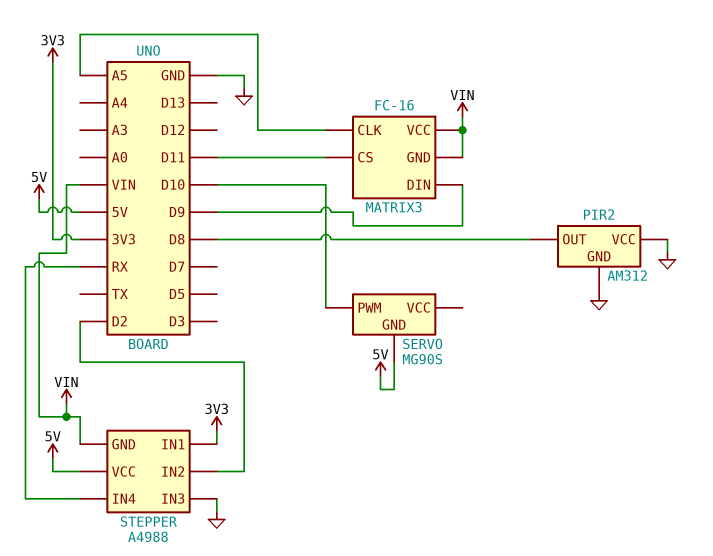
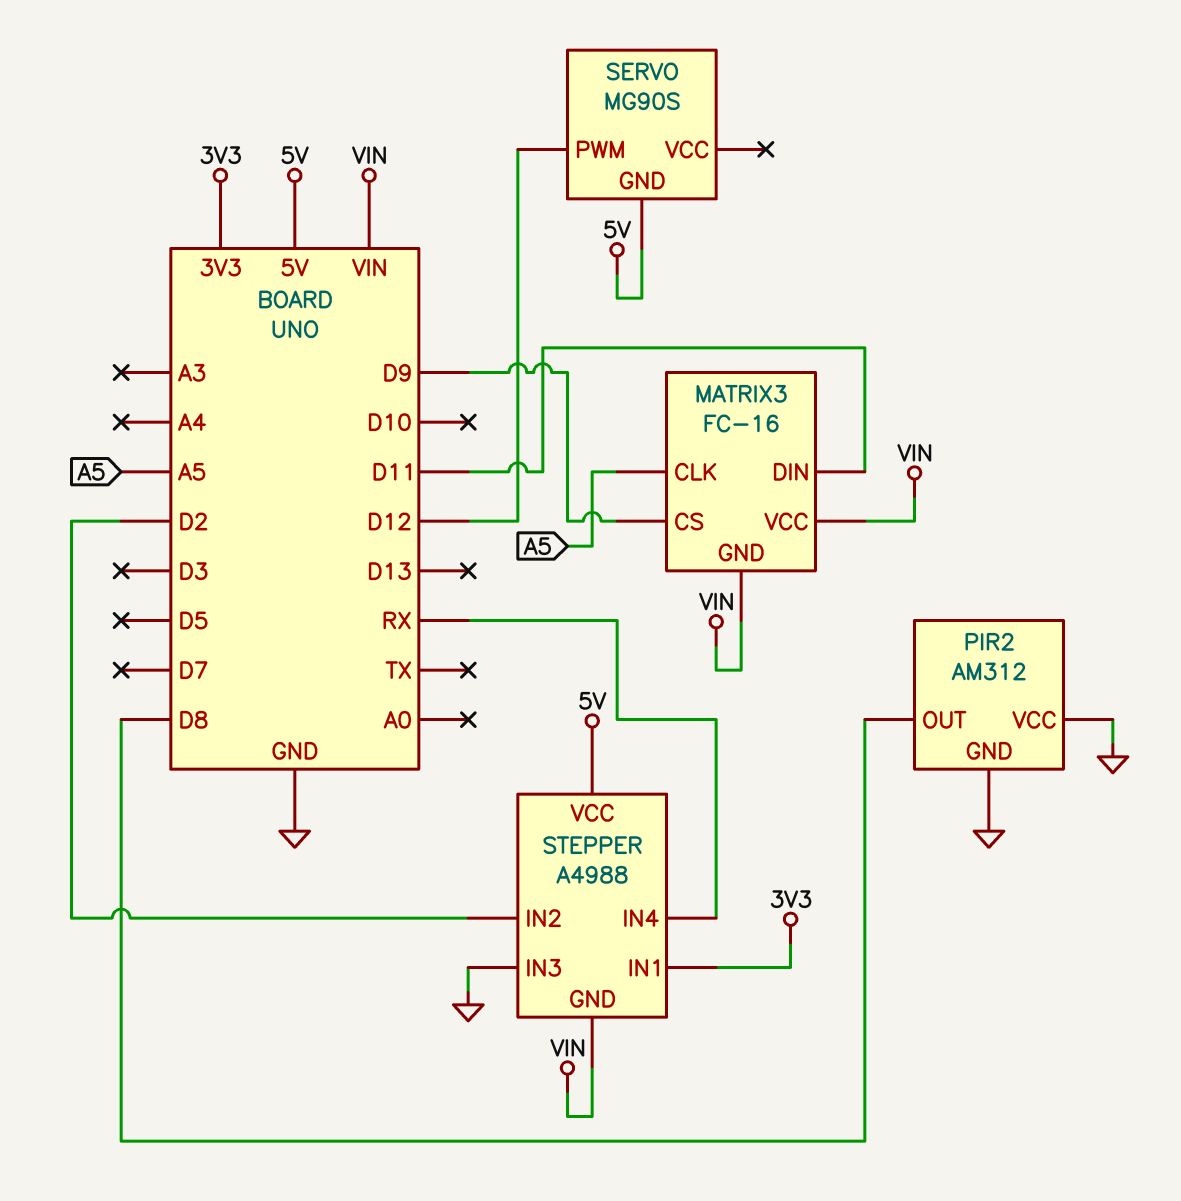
MATRIX3 pin CS: D11 -> D9
MATRIX3 pin DIN: D9 -> D11
SERVO pin PWM: D10 -> D12

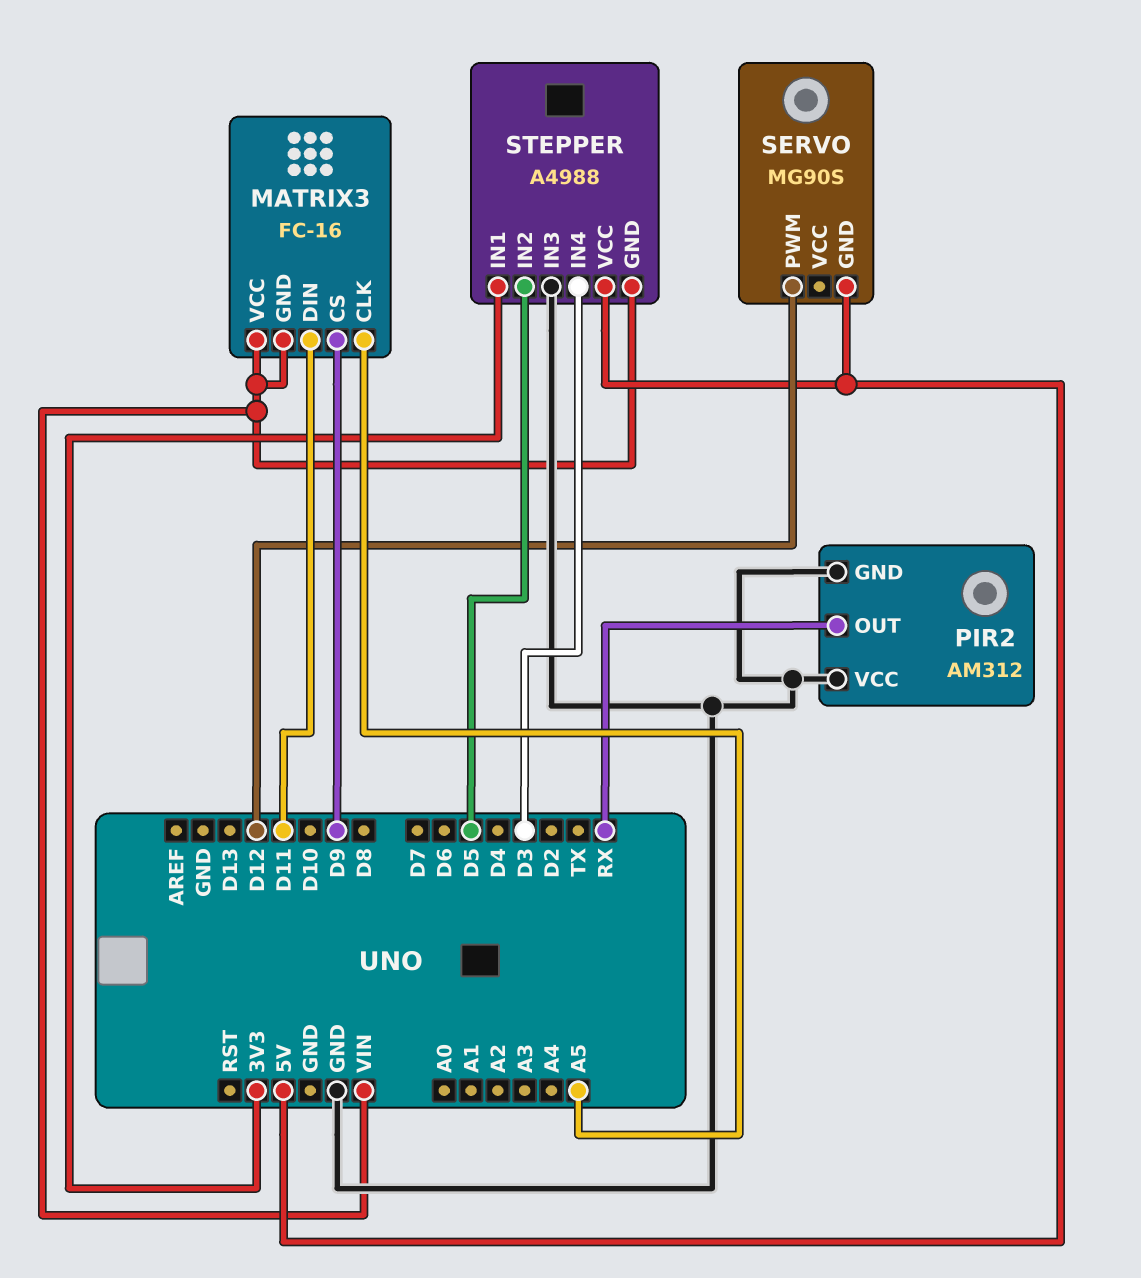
PIR2 pin OUT: D8 -> RX
STEPPER pin IN2: D2 -> D5
STEPPER pin IN4: RX -> D3

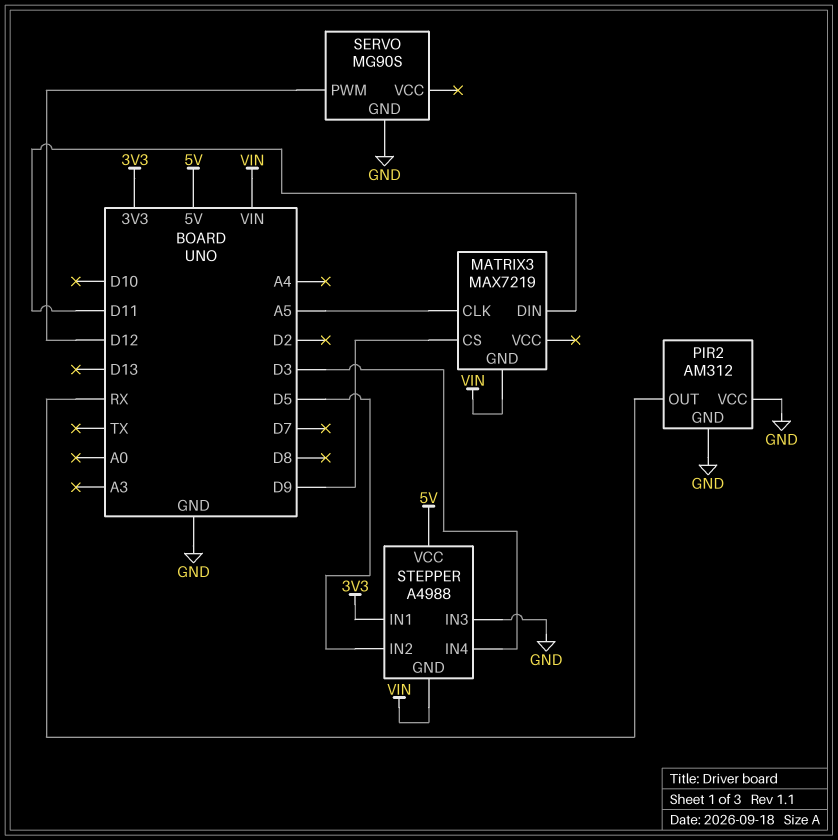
MATRIX3: FC-16 -> MAX7219
MATRIX3 pin VCC: VIN -> none
SERVO pin GND: 5V -> GND

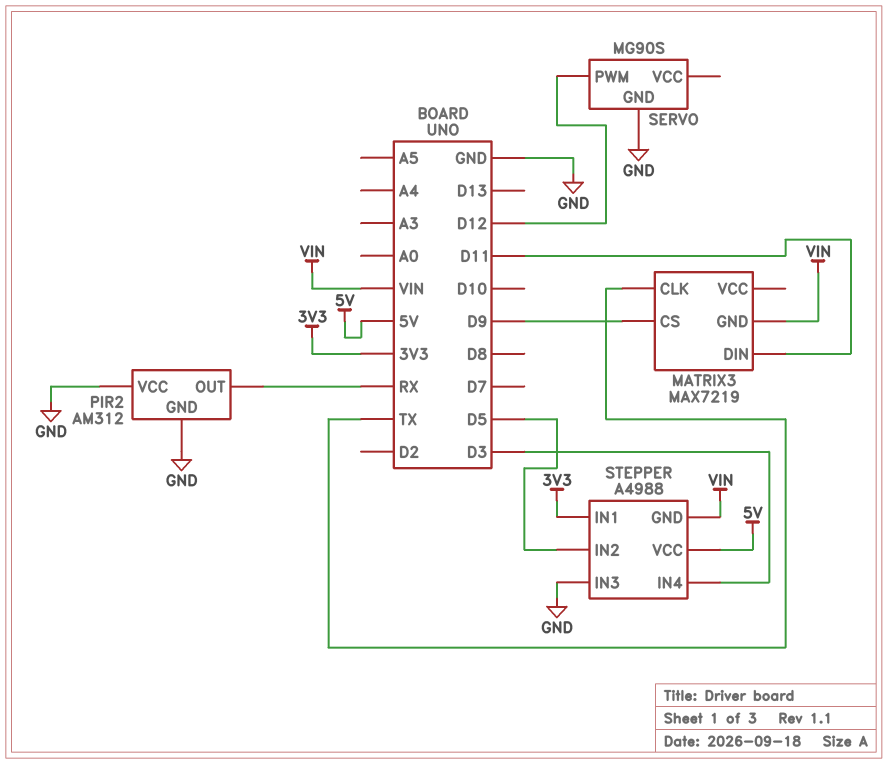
MATRIX3 pin CLK: A5 -> TX

